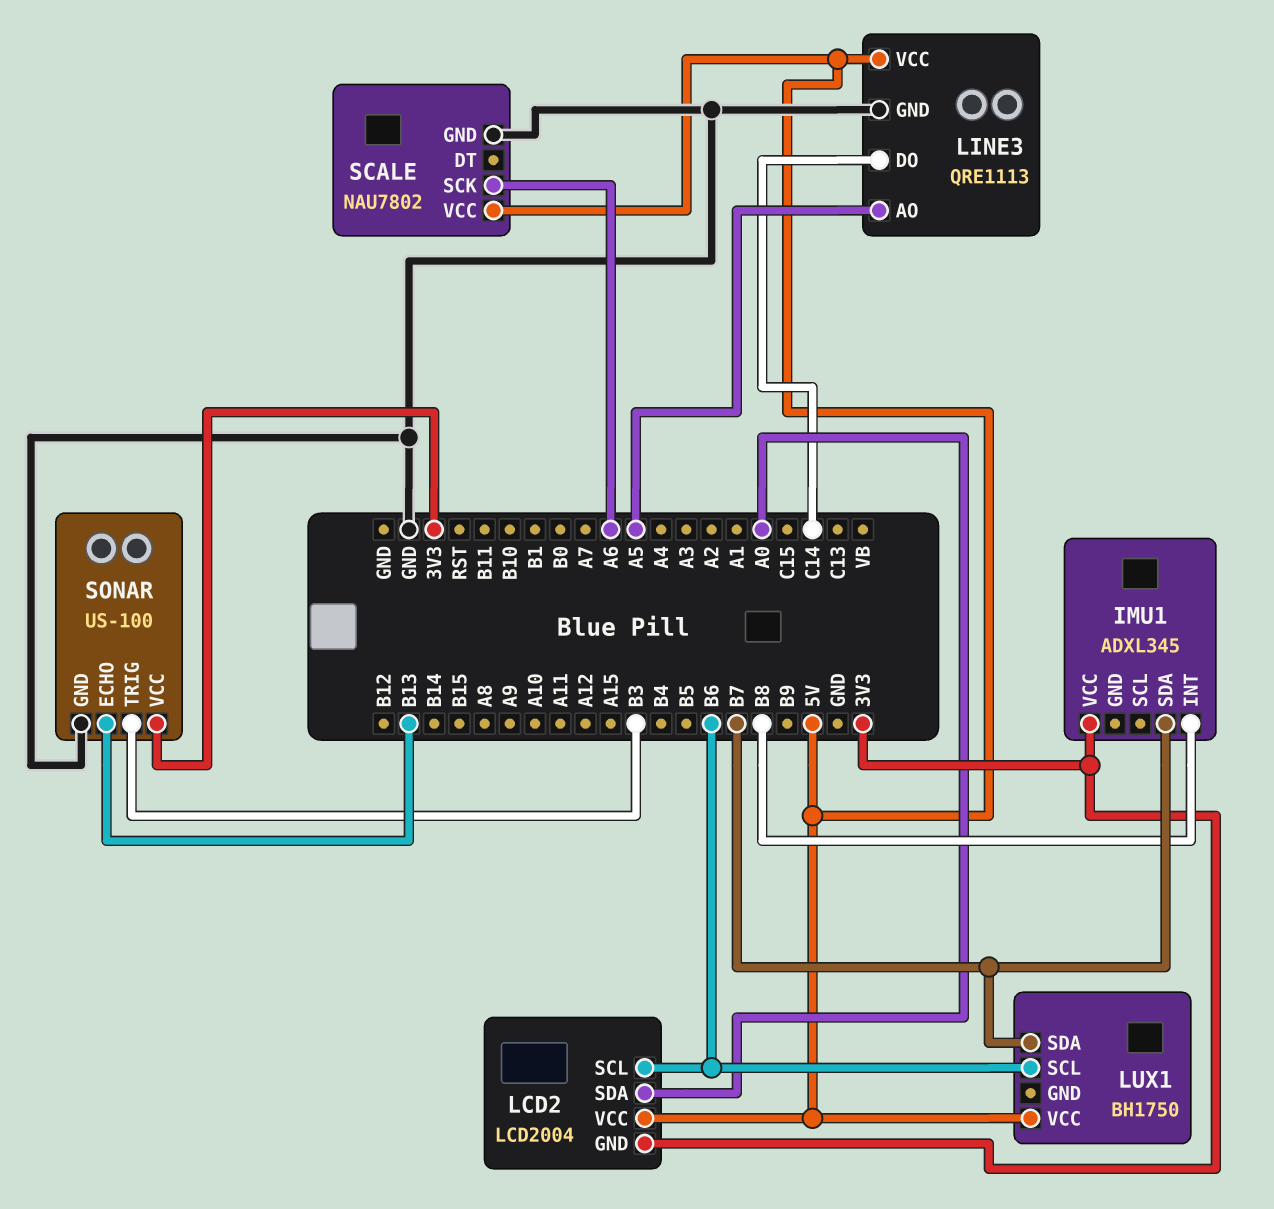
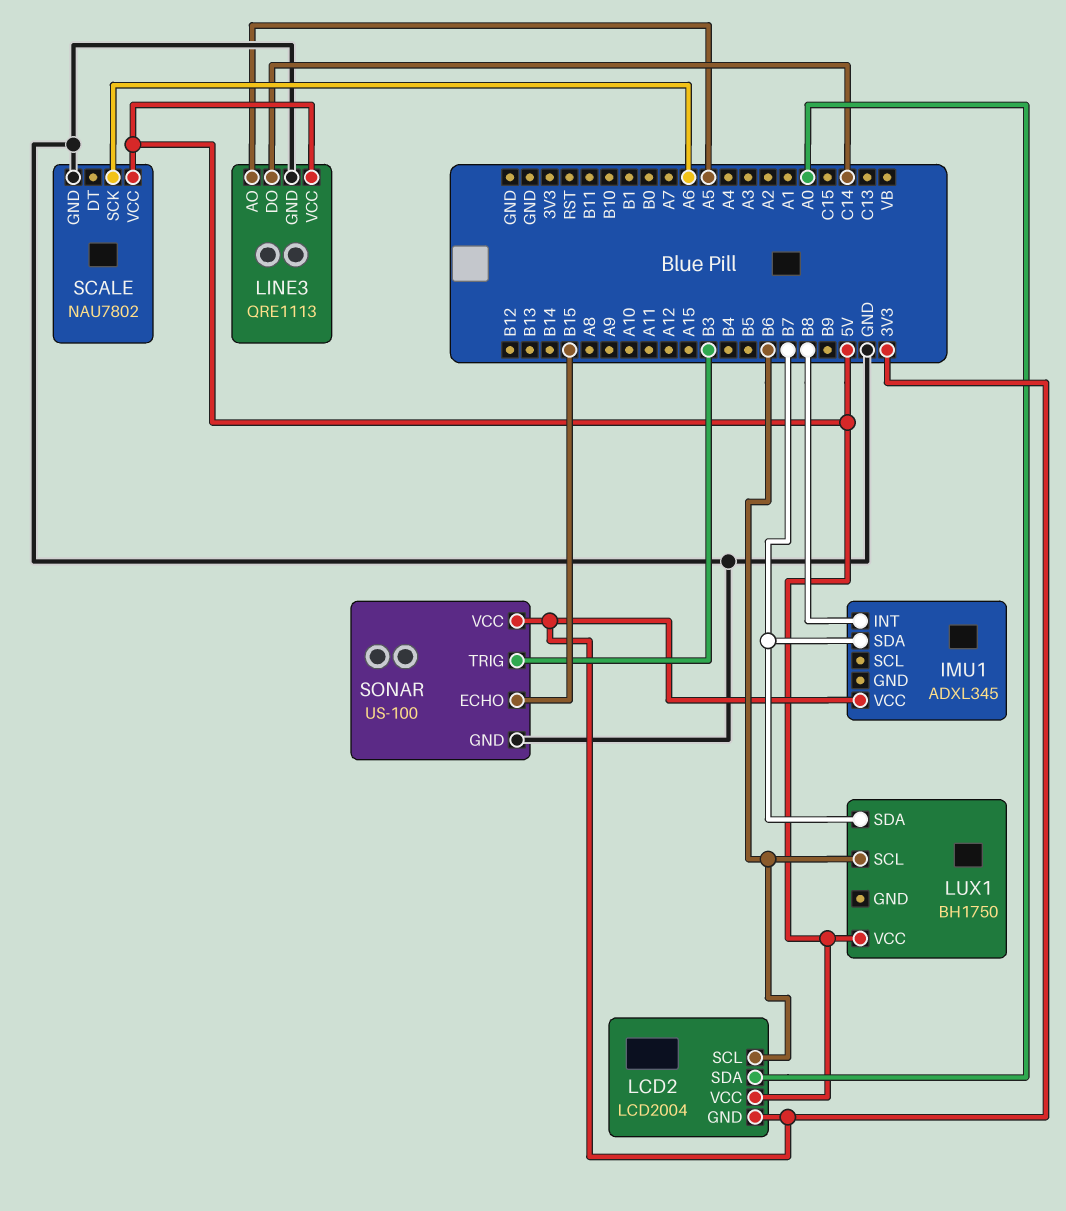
SONAR pin ECHO: B13 -> B15

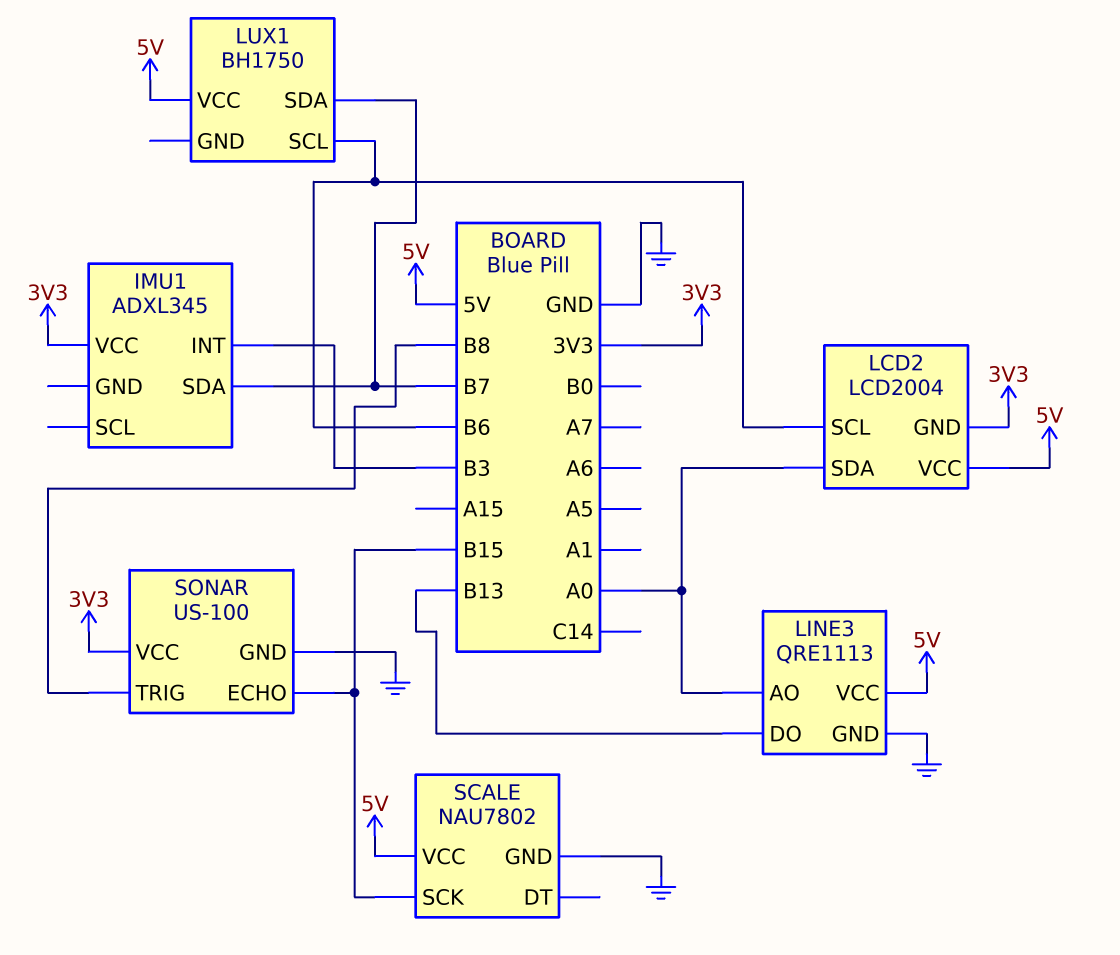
IMU1 pin INT: B8 -> B3
LINE3 pin AO: A5 -> A0
LINE3 pin DO: C14 -> B13
SCALE pin SCK: A6 -> B15
SONAR pin TRIG: B3 -> B8

